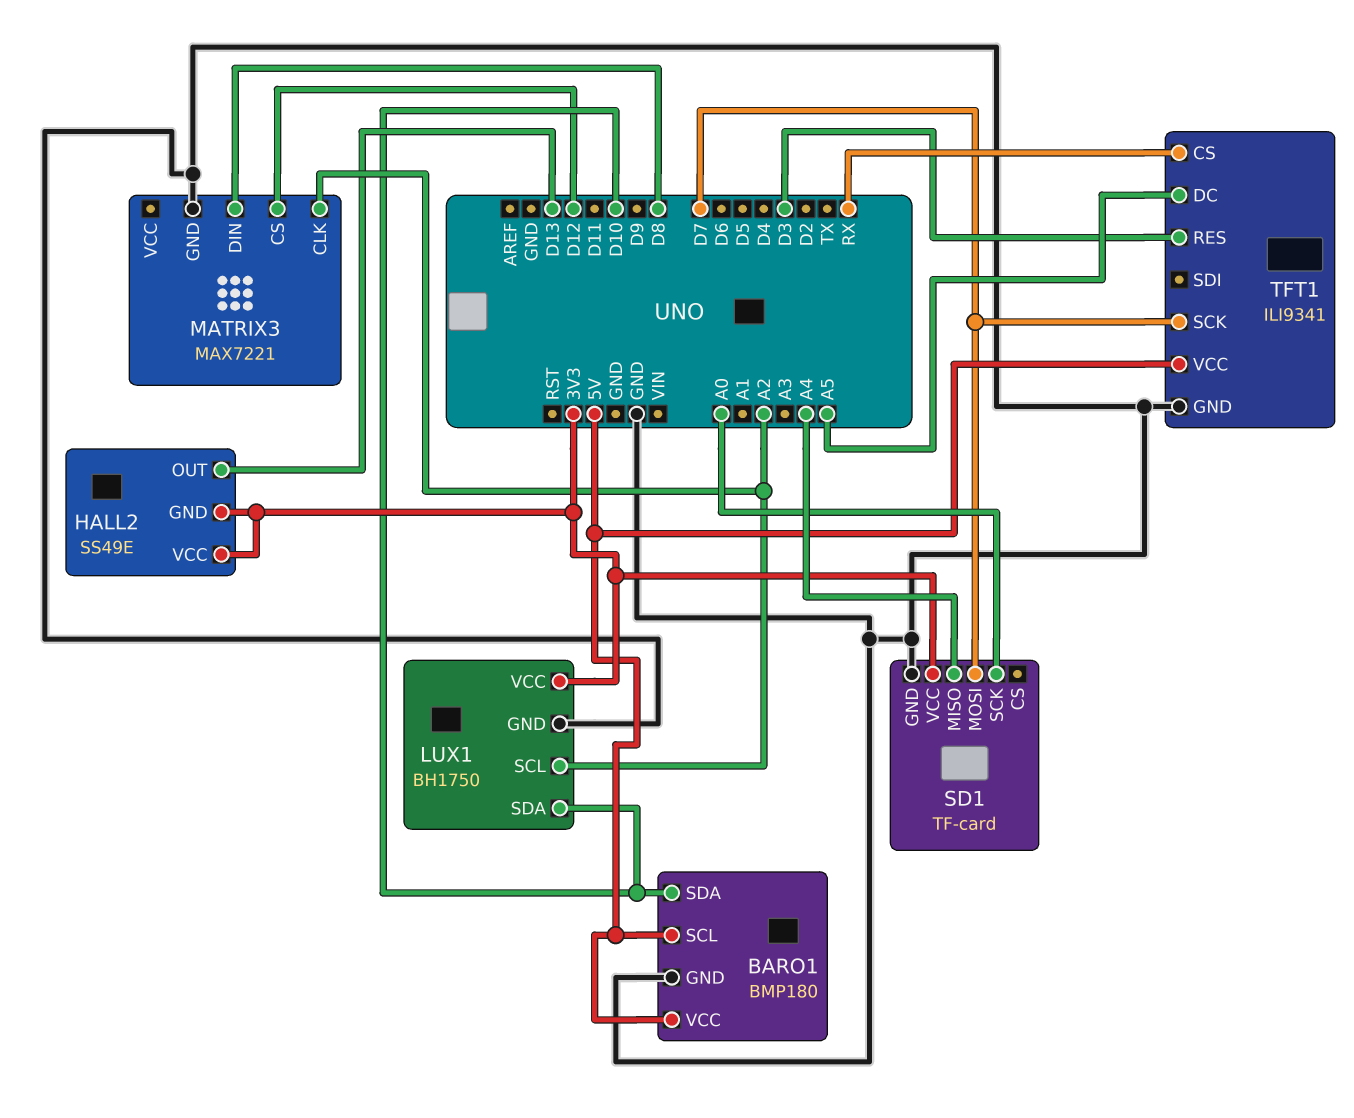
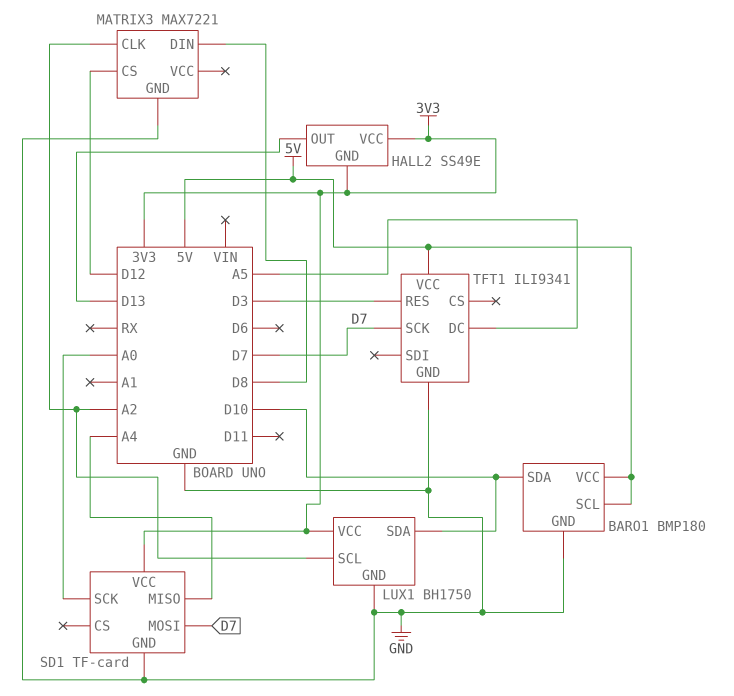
TFT1 pin CS: RX -> none

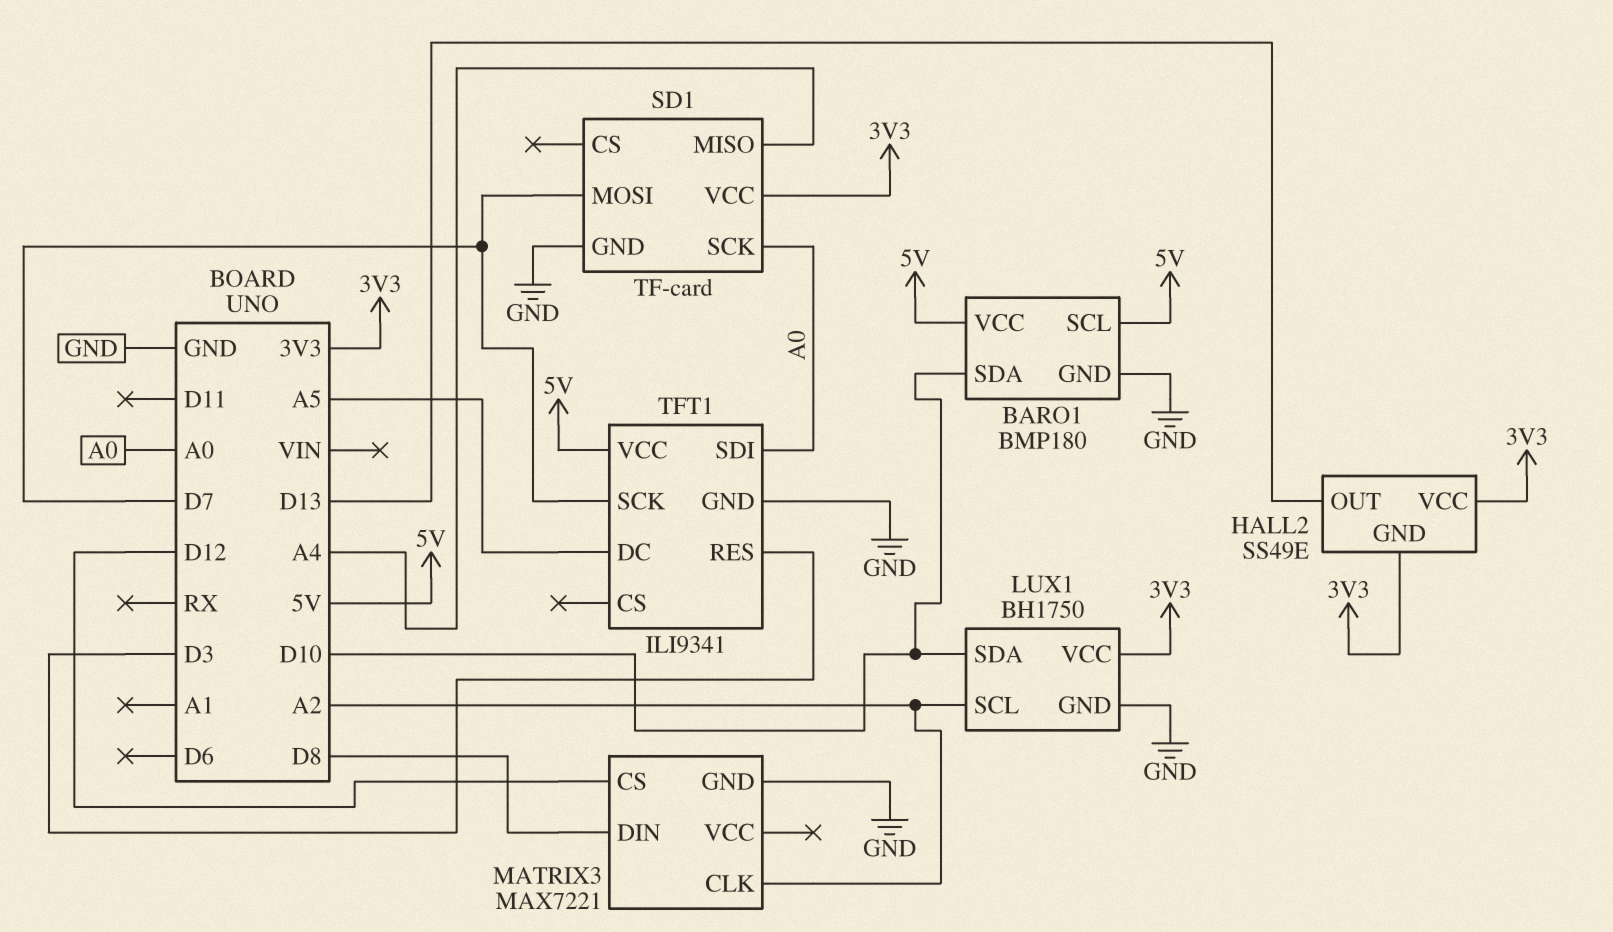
TFT1 pin SDI: none -> A0

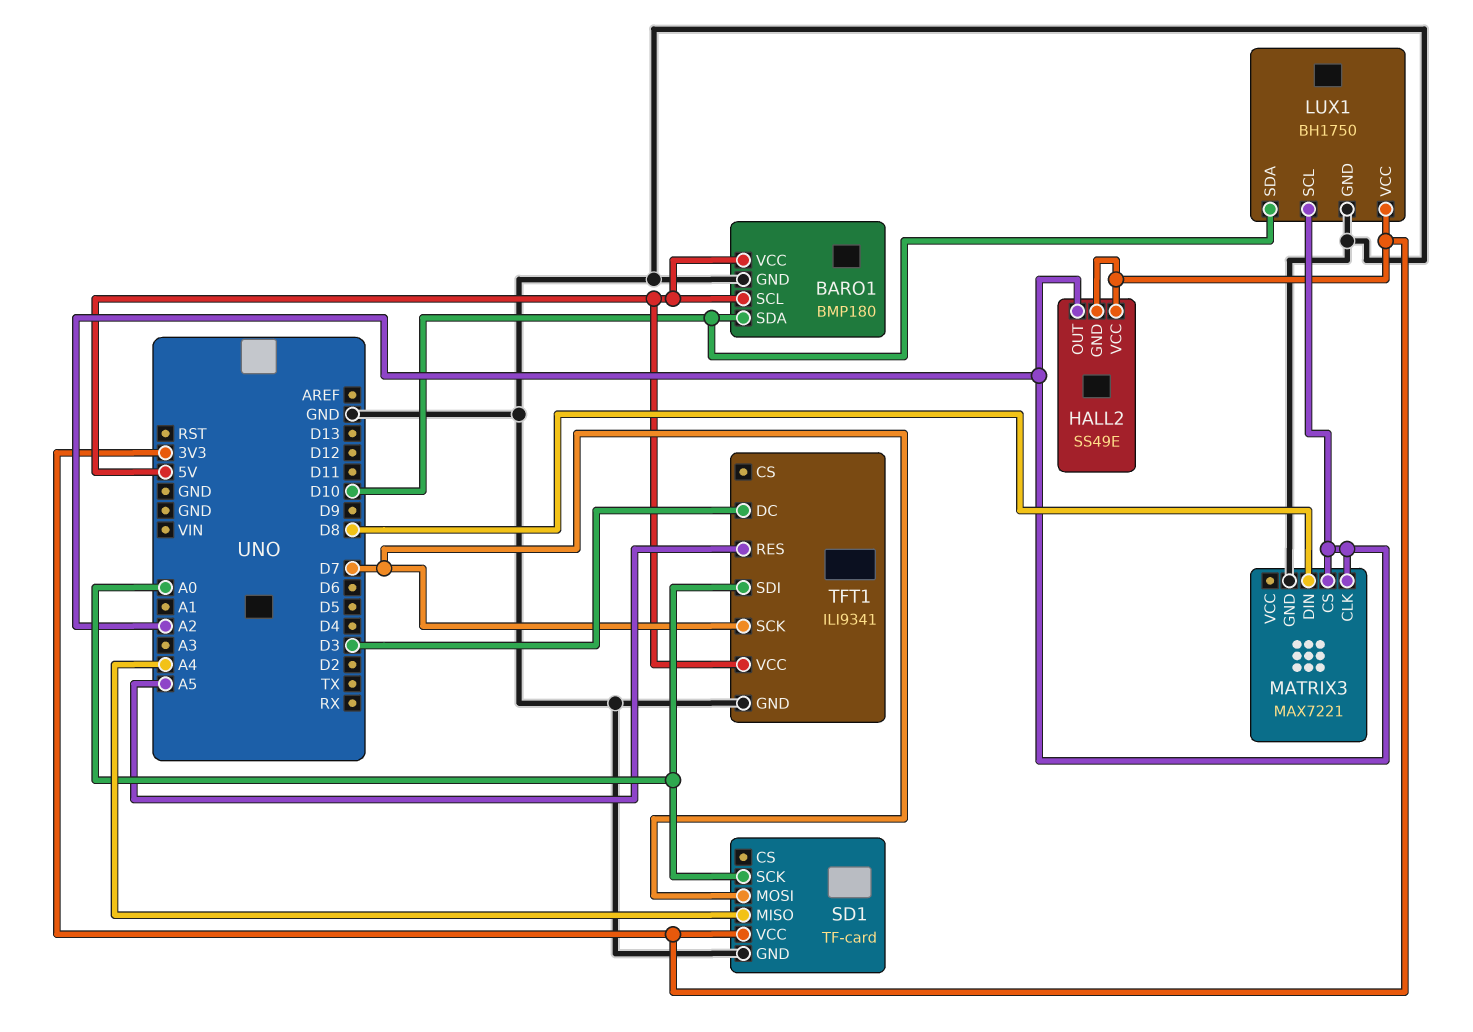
HALL2 pin OUT: D13 -> A2
MATRIX3 pin CS: D12 -> A2
TFT1 pin DC: A5 -> D3
TFT1 pin RES: D3 -> A5

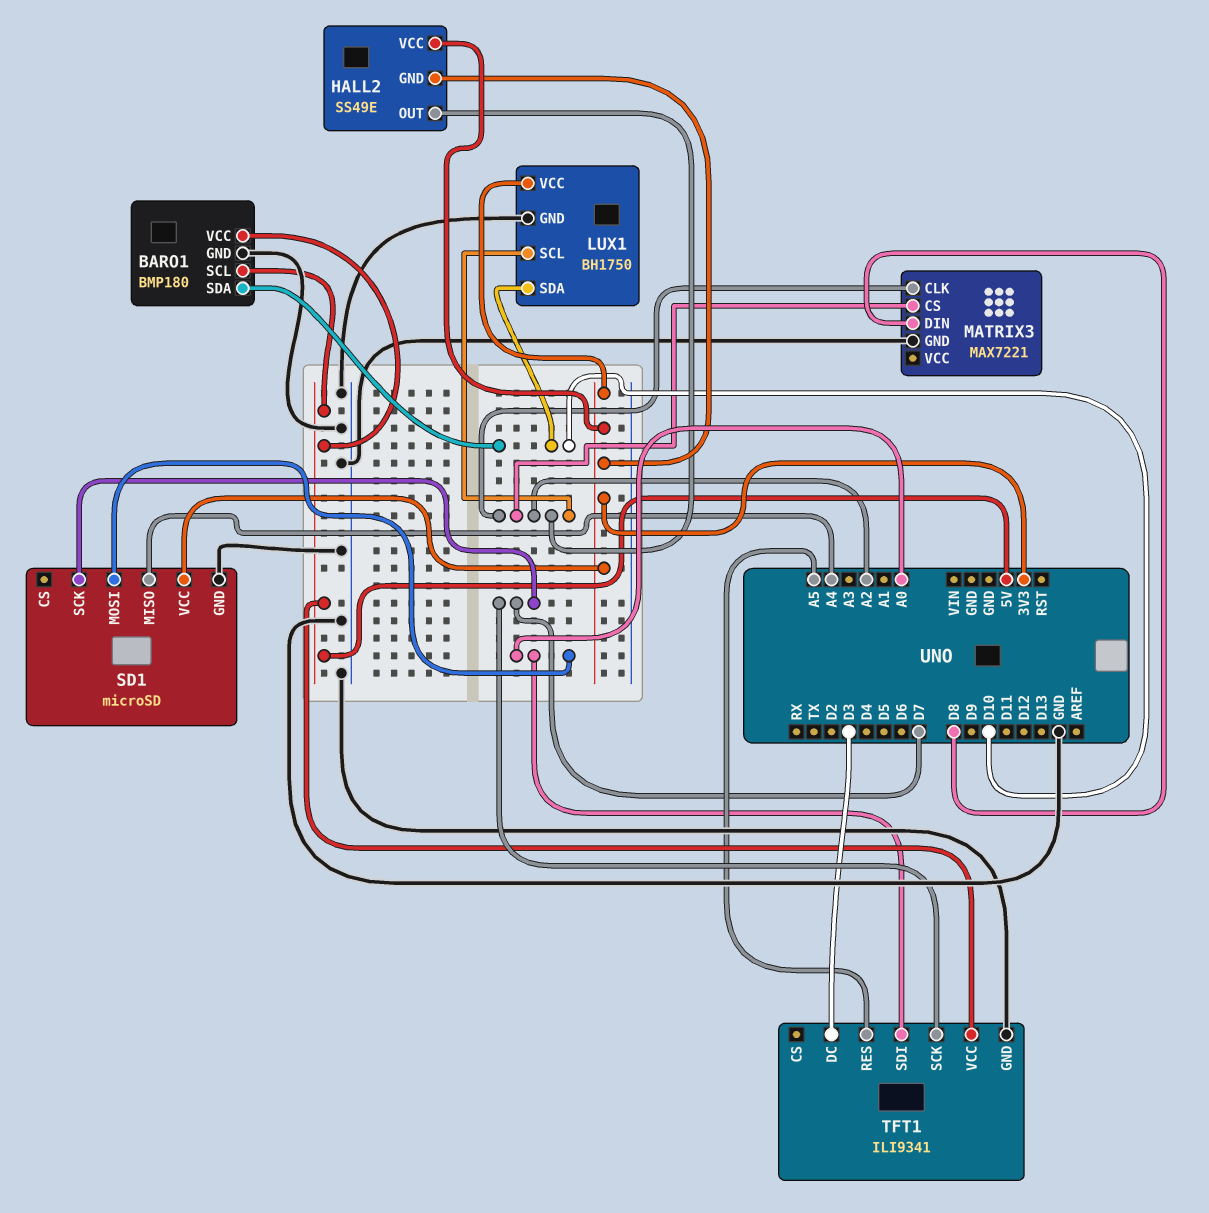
SD1: TF-card -> microSD
SD1 pin MOSI: D7 -> A0
SD1 pin SCK: A0 -> D7

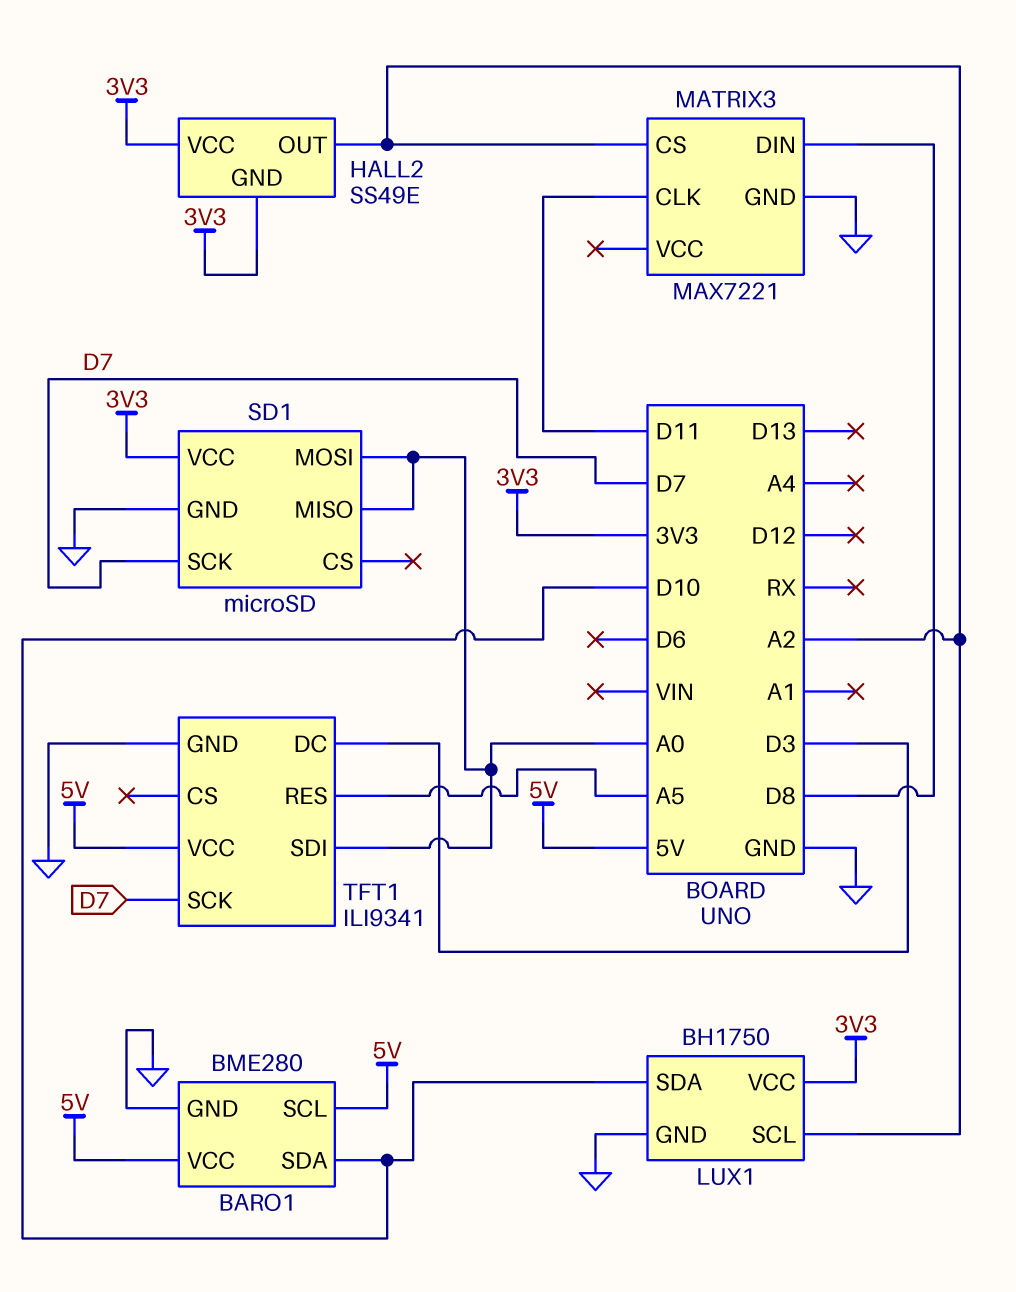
BARO1: BMP180 -> BME280
MATRIX3 pin CLK: A2 -> D11
SD1 pin MISO: A4 -> A0

